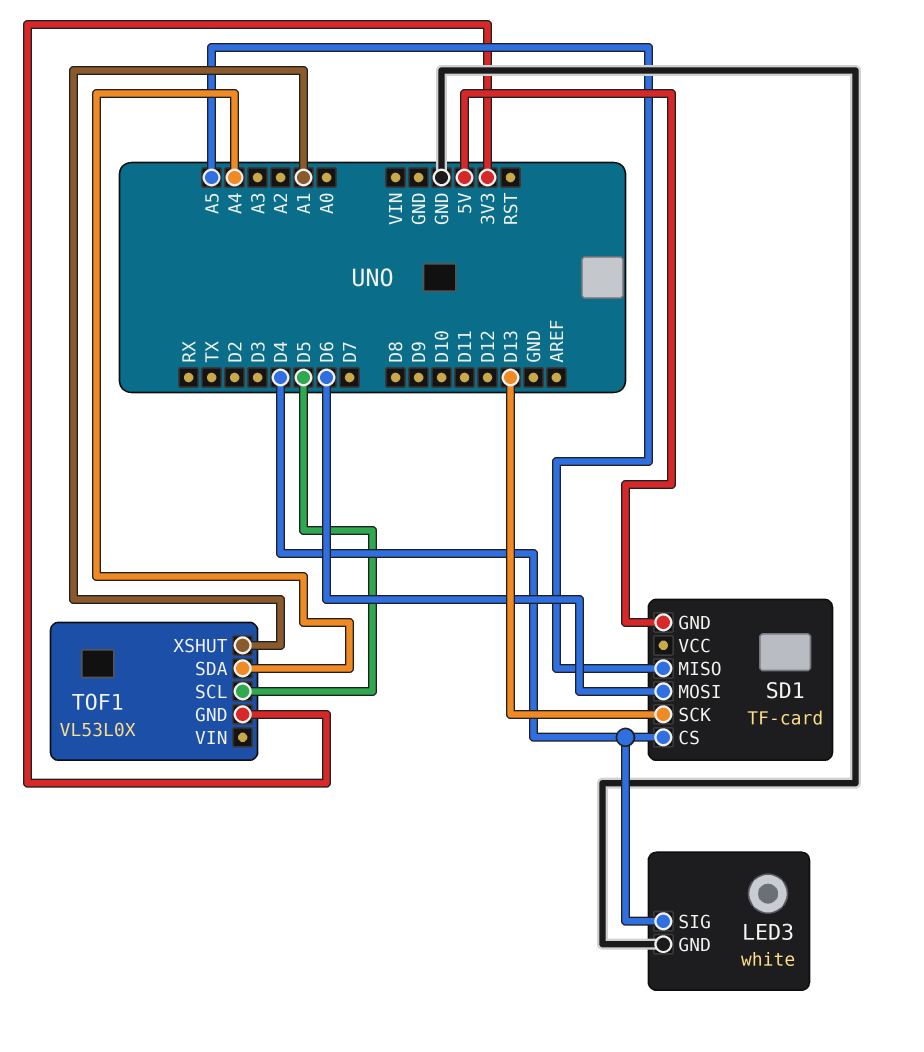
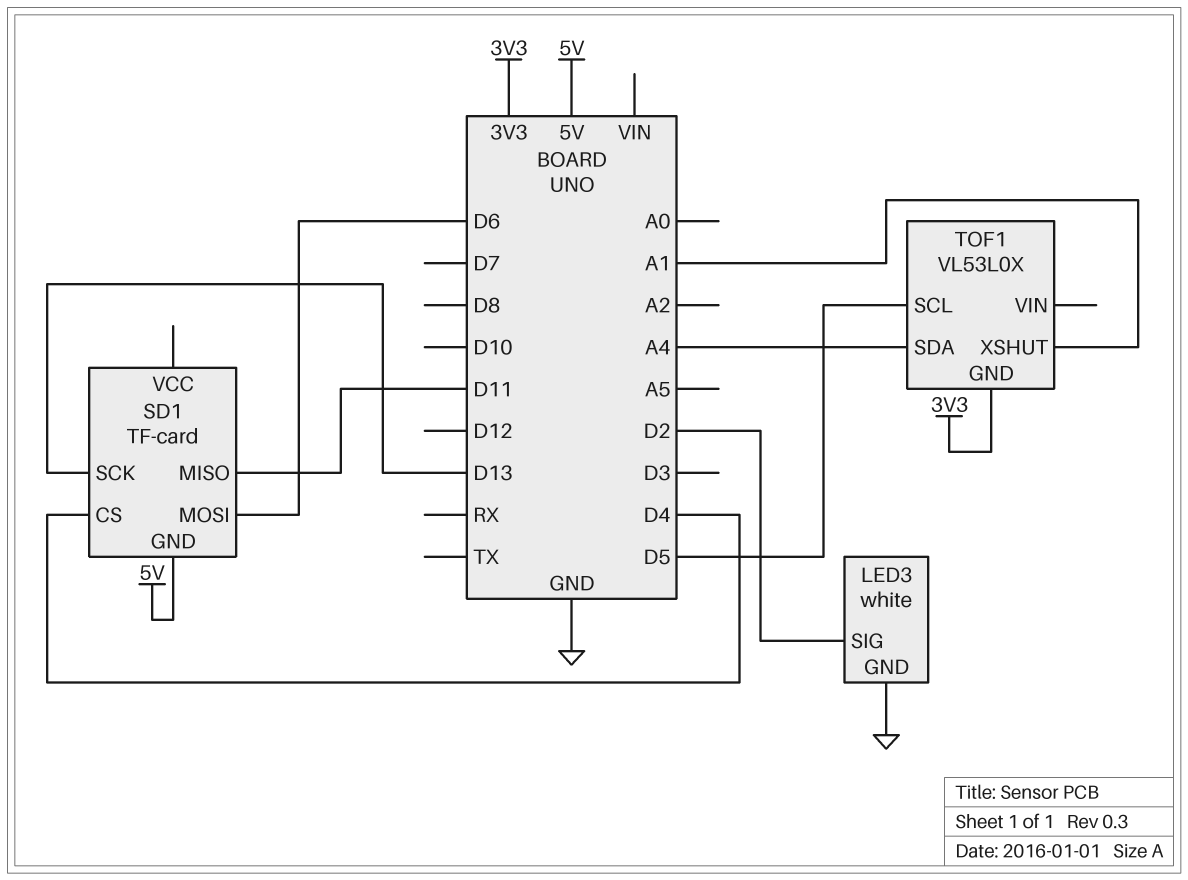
LED3 pin SIG: D4 -> D2
SD1 pin MISO: A5 -> D11

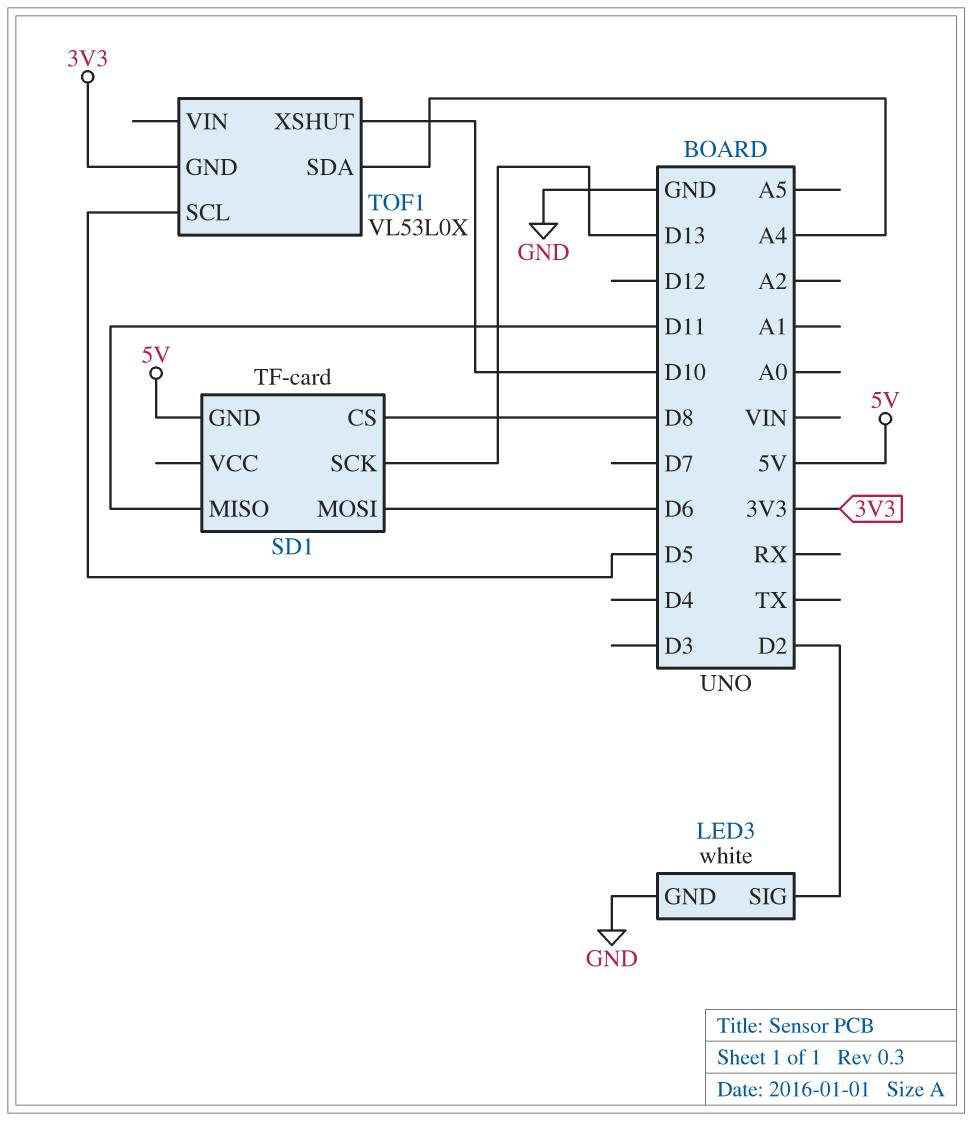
SD1 pin CS: D4 -> D8
TOF1 pin XSHUT: A1 -> D10

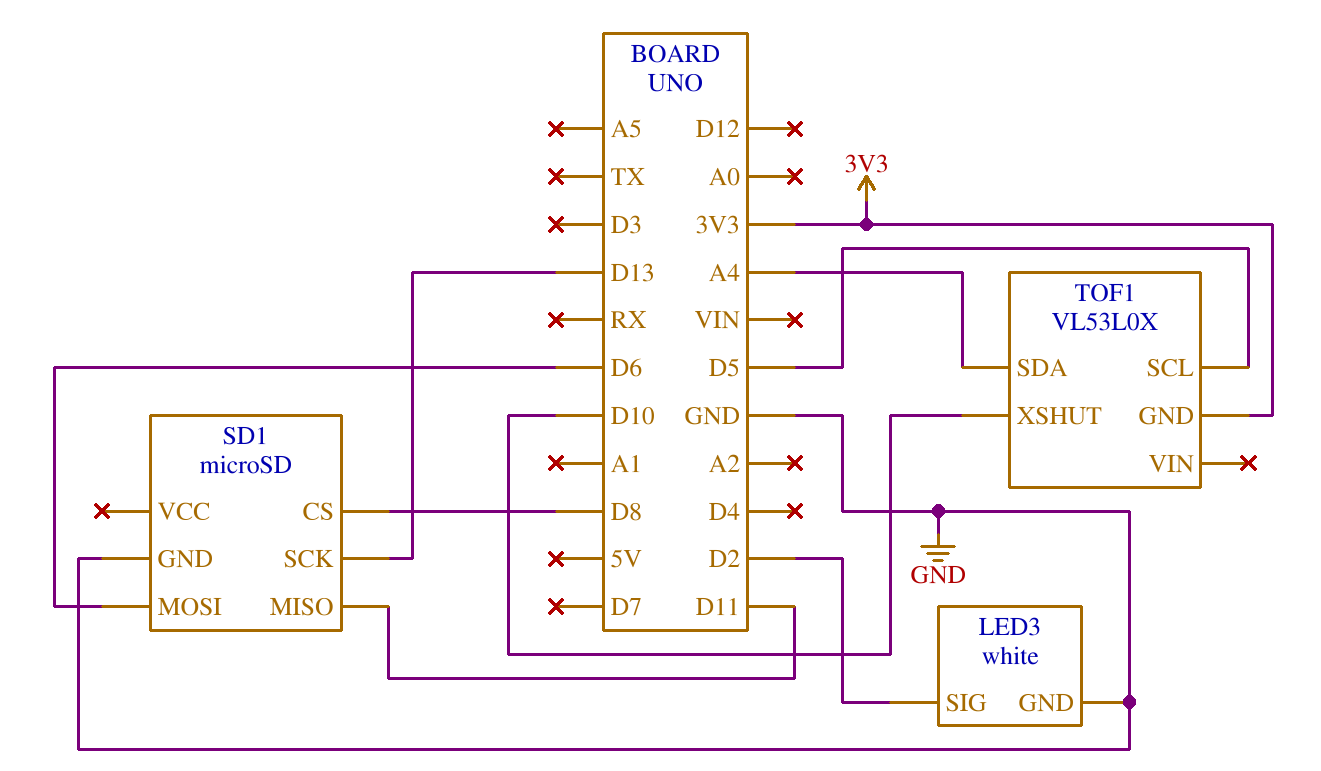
SD1: TF-card -> microSD
SD1 pin GND: 5V -> GND

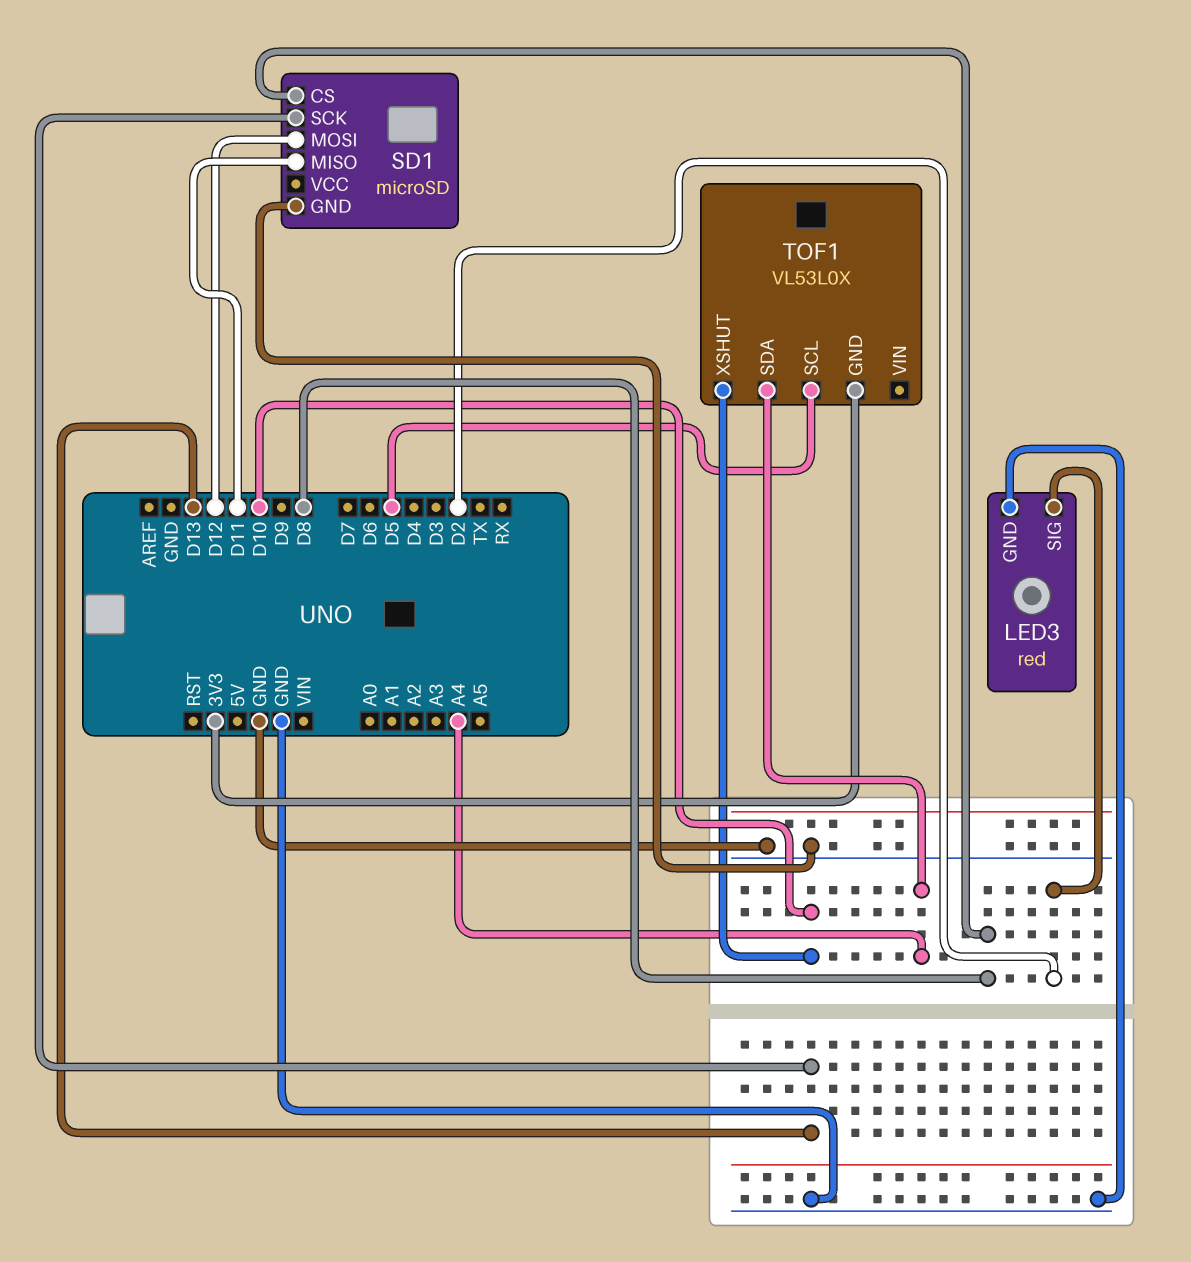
LED3: white -> red
SD1 pin MOSI: D6 -> D12

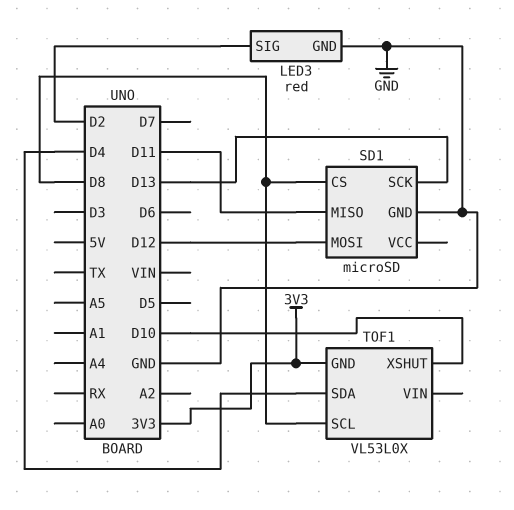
TOF1 pin SCL: D5 -> D8
TOF1 pin SDA: A4 -> D4

